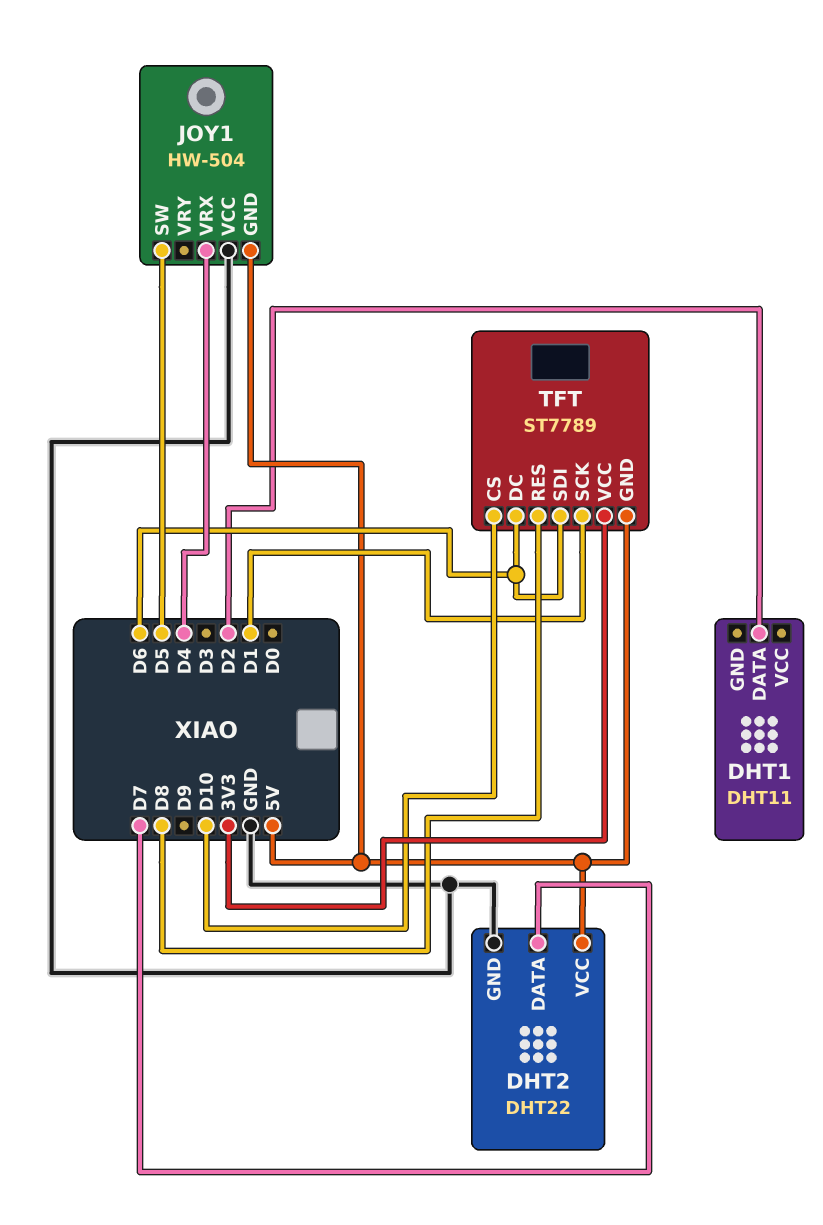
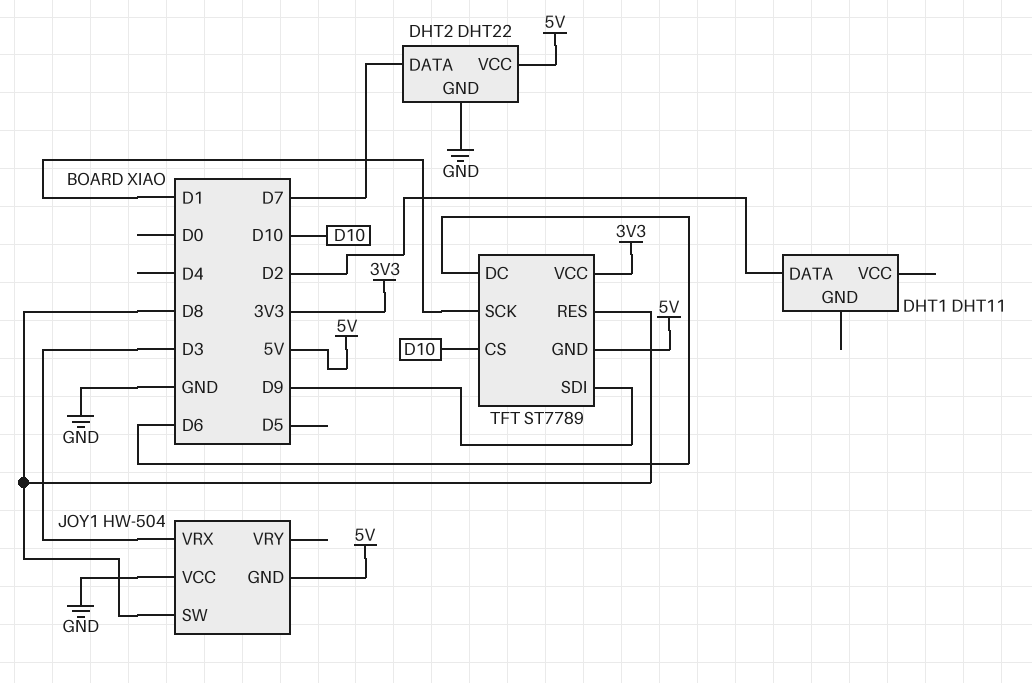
JOY1 pin SW: D5 -> D8
JOY1 pin VRX: D4 -> D3
TFT pin SDI: D6 -> D9

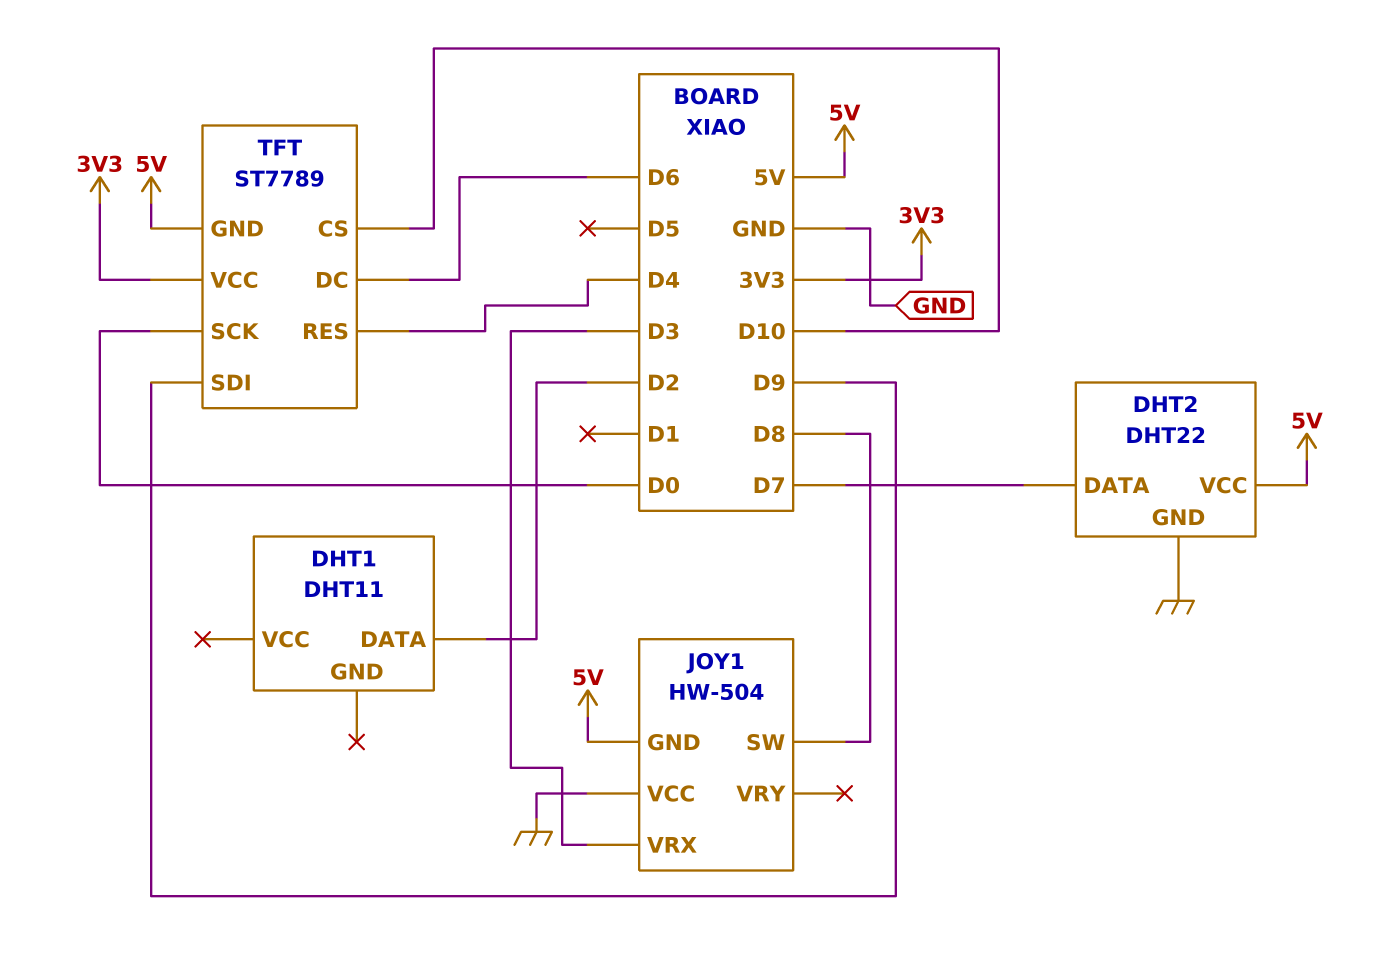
TFT pin RES: D8 -> D4
TFT pin SCK: D1 -> D0

